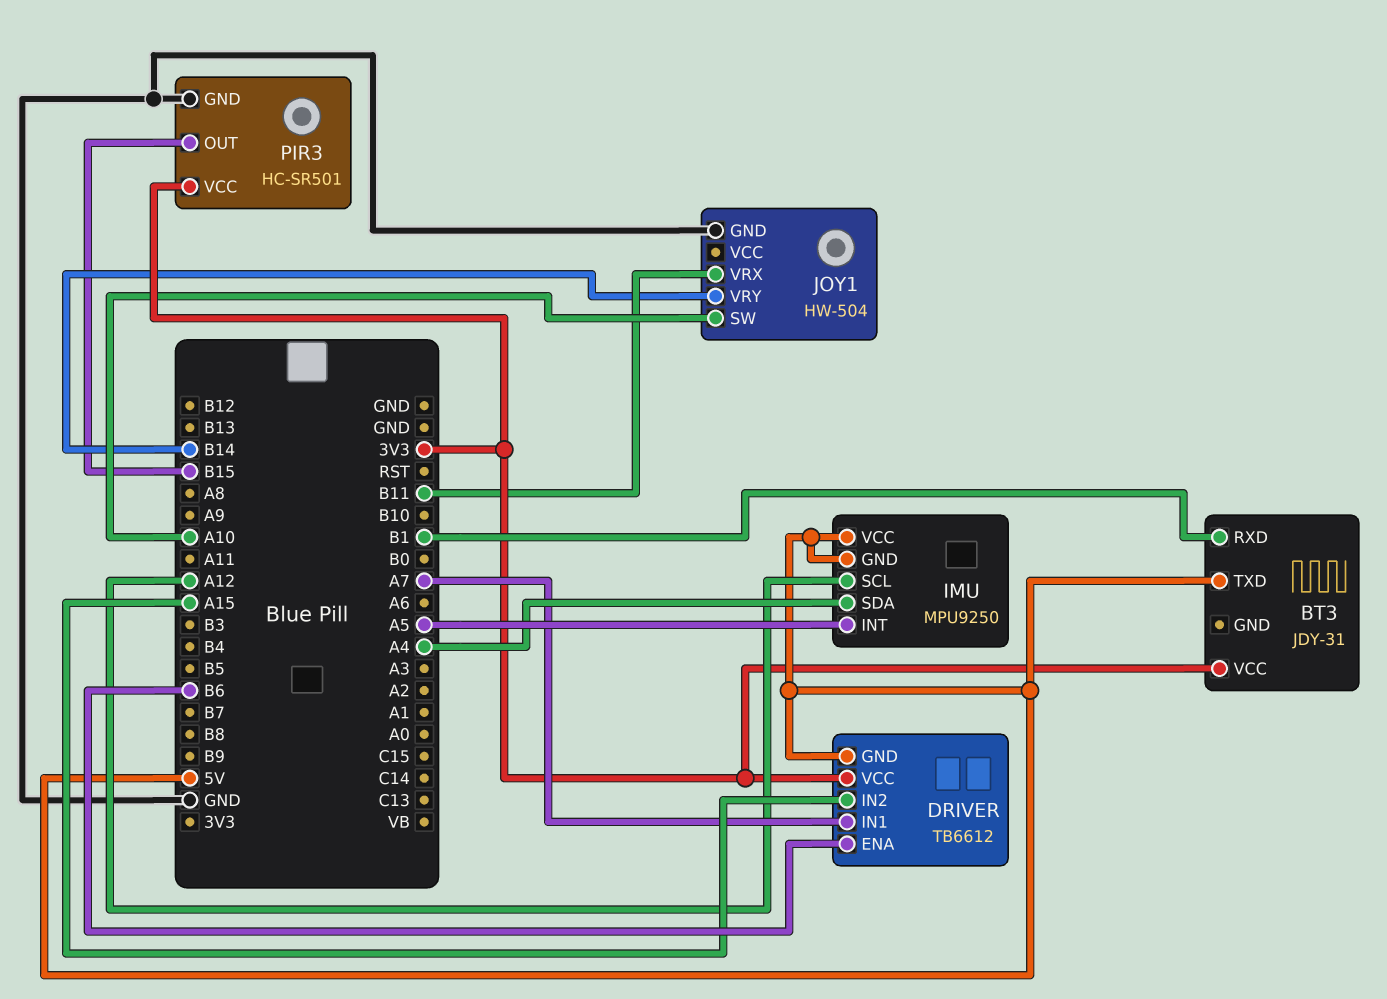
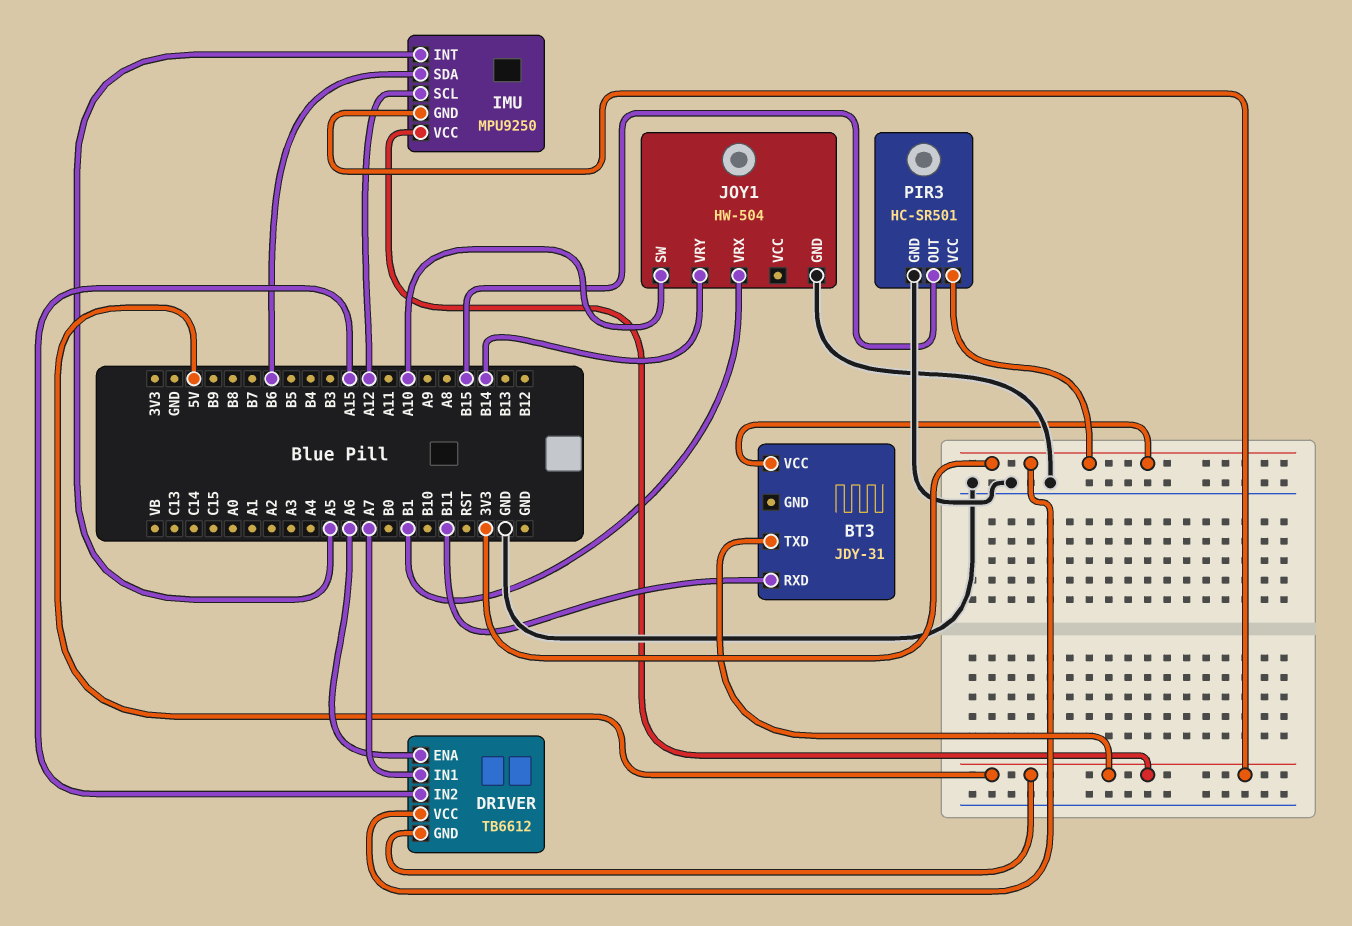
BT3 pin RXD: B1 -> B11
DRIVER pin ENA: B6 -> A6
IMU pin SDA: A4 -> B6
JOY1 pin VRX: B11 -> B1

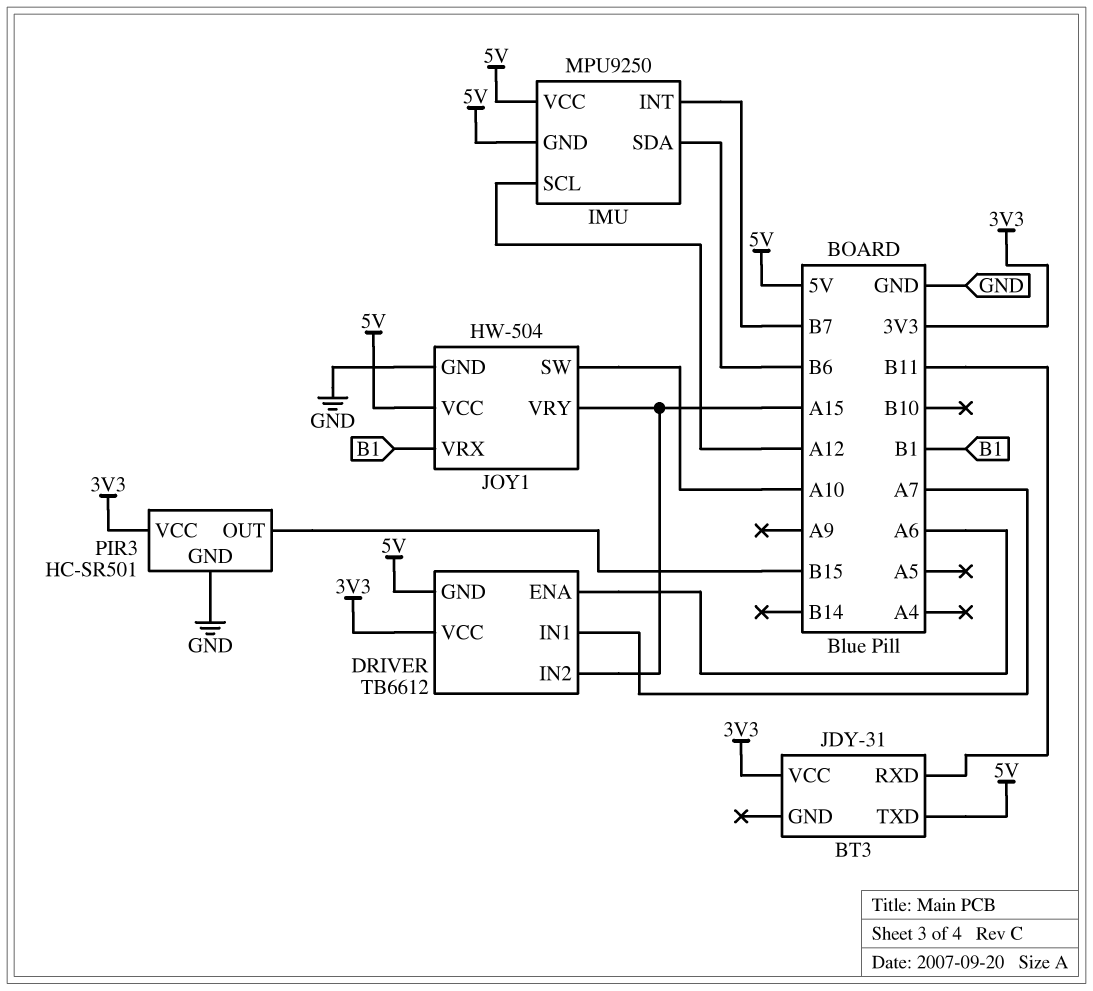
IMU pin INT: A5 -> B7
JOY1 pin VCC: none -> 5V
JOY1 pin VRY: B14 -> A15

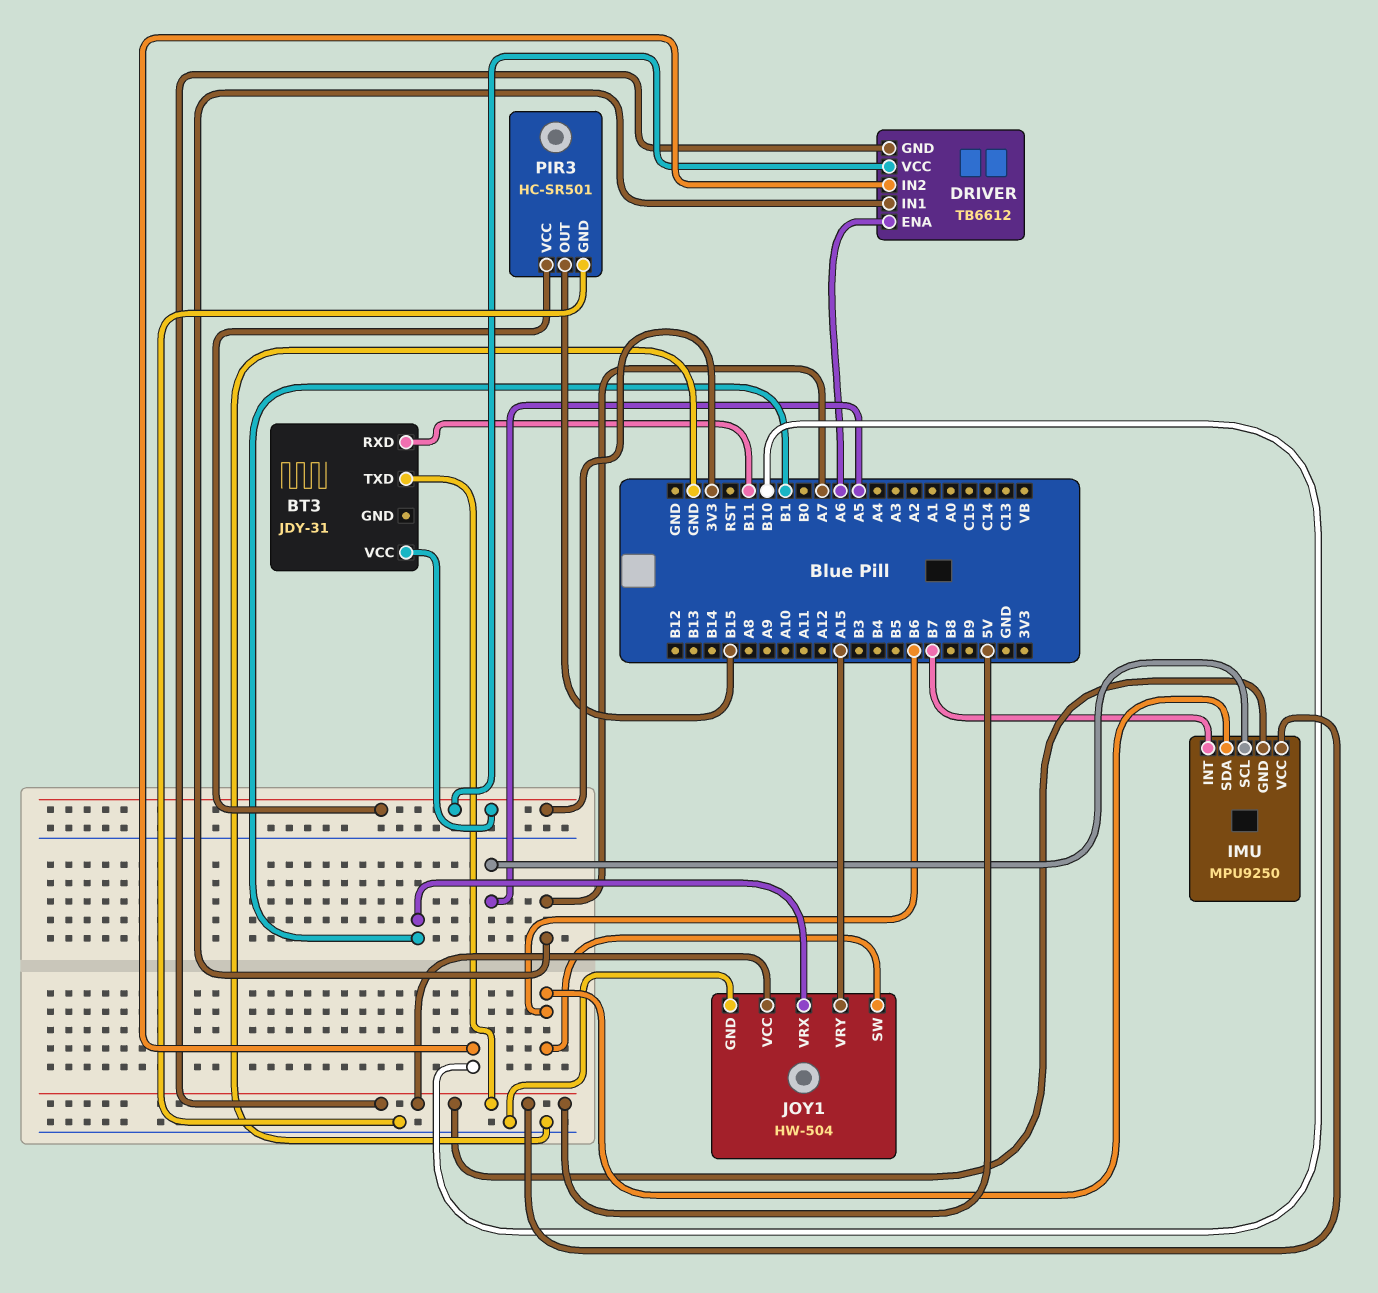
DRIVER pin IN2: A15 -> B10
IMU pin SCL: A12 -> A5
JOY1 pin SW: A10 -> B6

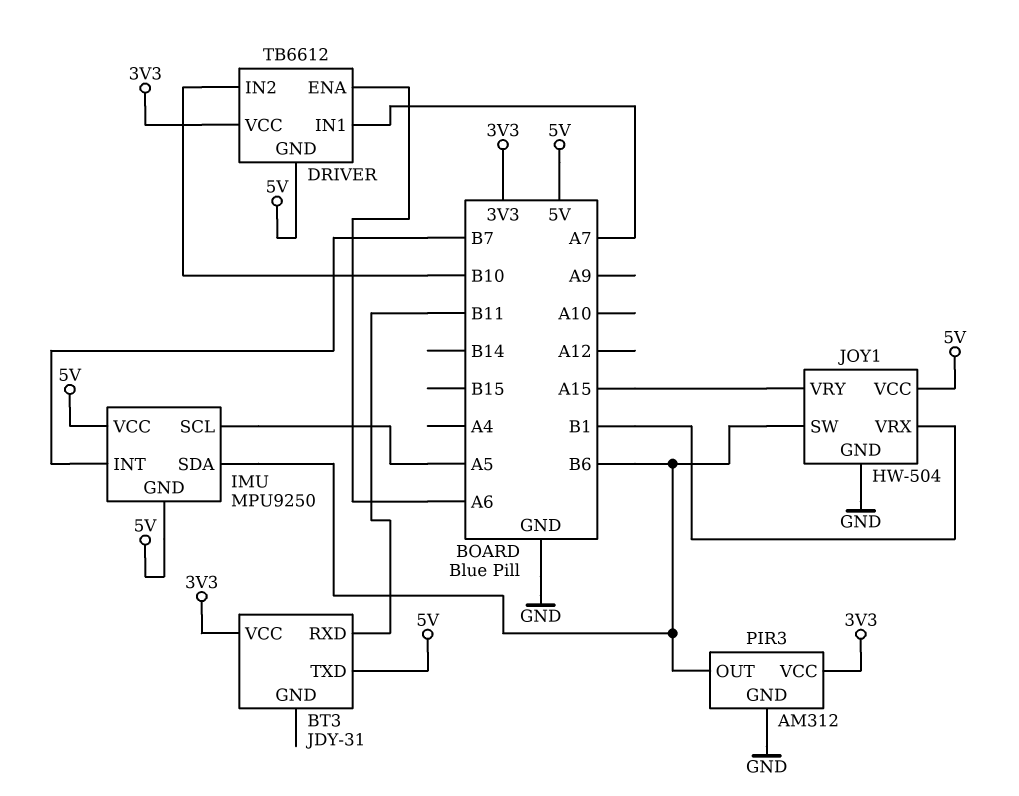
PIR3: HC-SR501 -> AM312
PIR3 pin OUT: B15 -> B6

